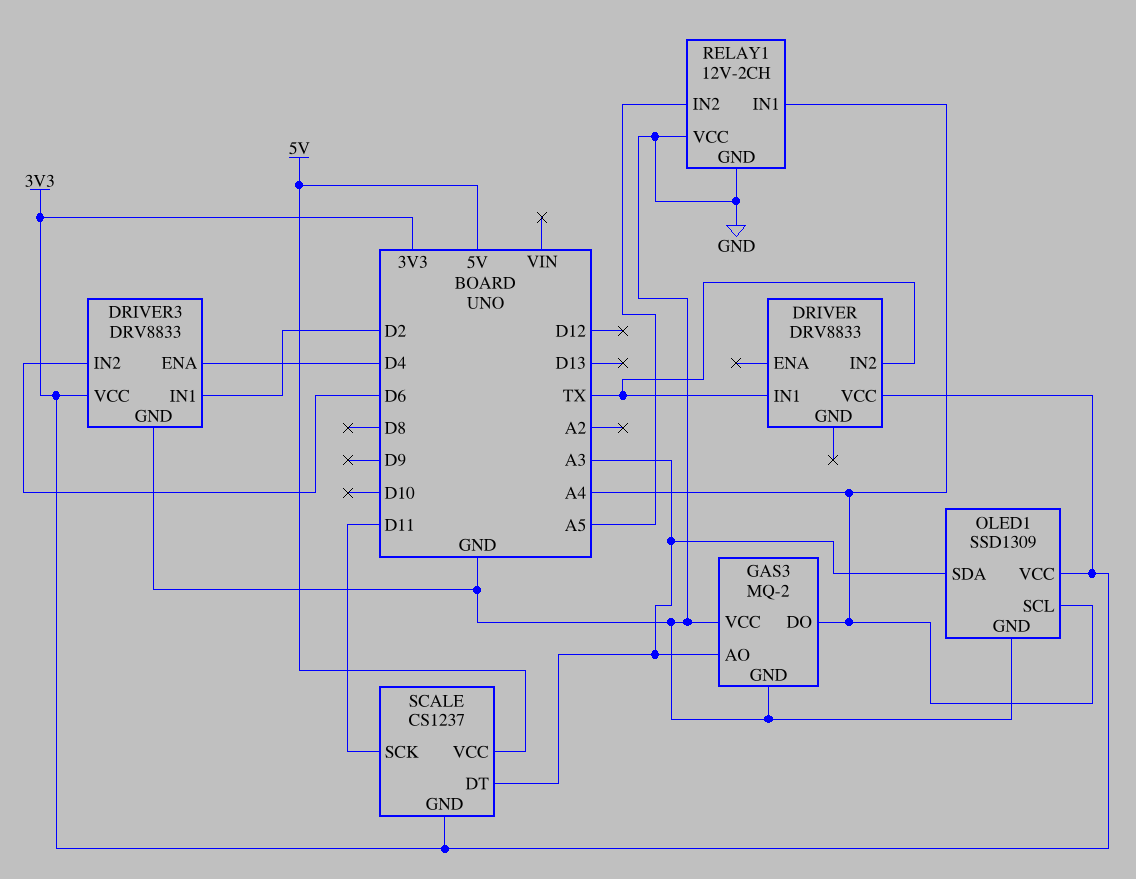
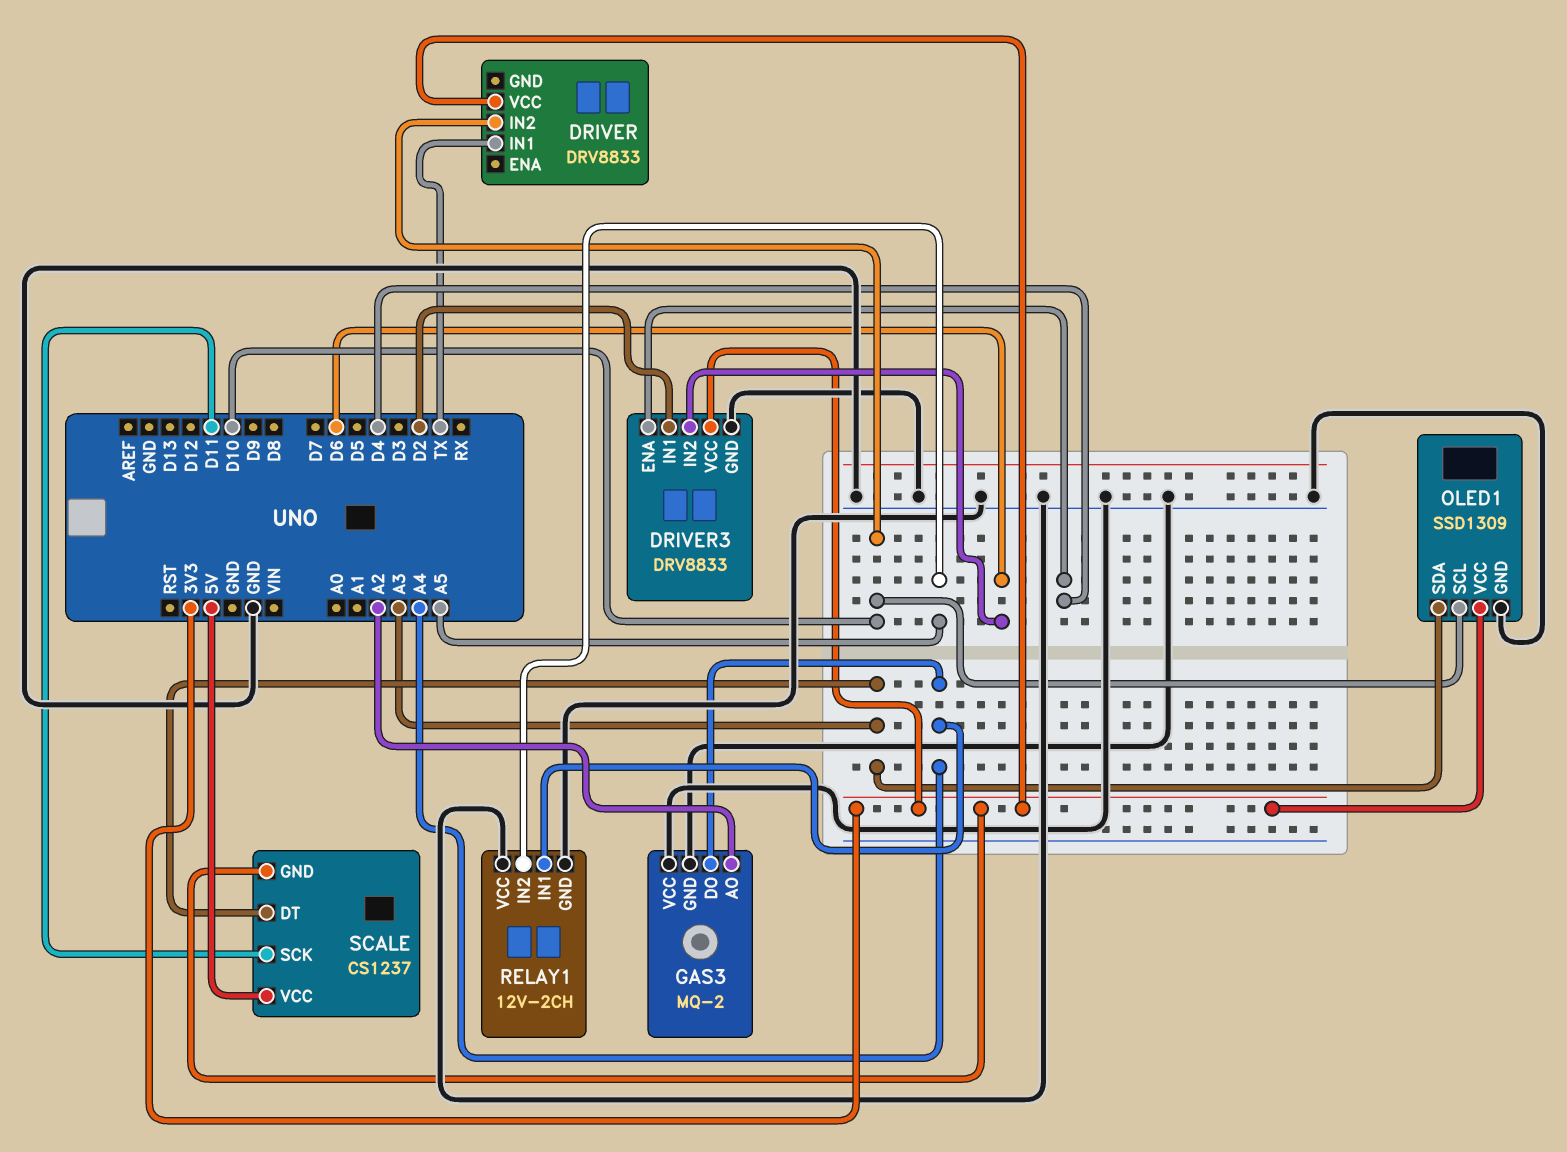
DRIVER pin IN2: TX -> D10
GAS3 pin AO: A3 -> A2
OLED1 pin SCL: A4 -> D10

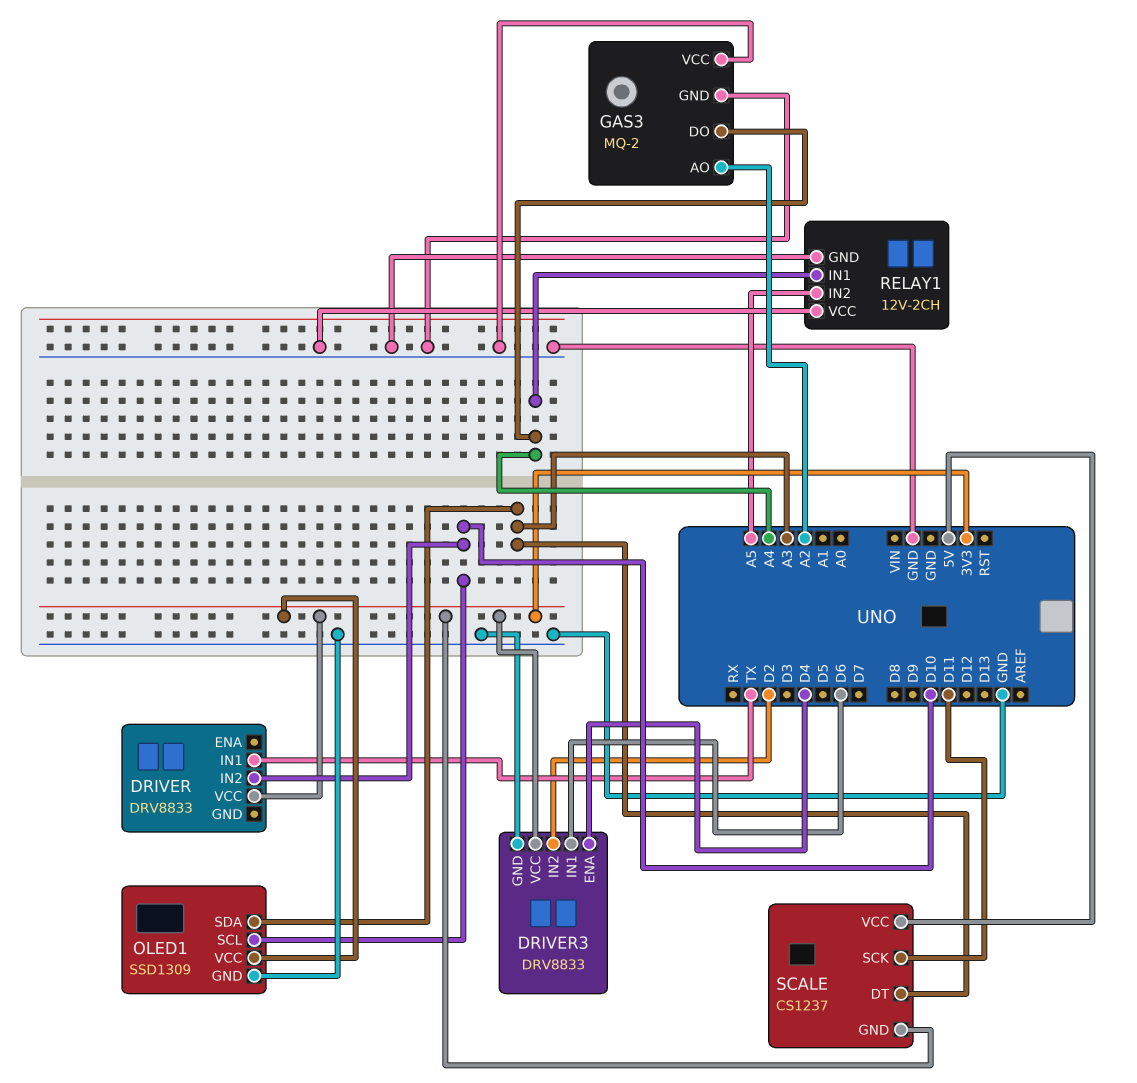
DRIVER3 pin IN1: D2 -> D6
DRIVER3 pin IN2: D6 -> D2

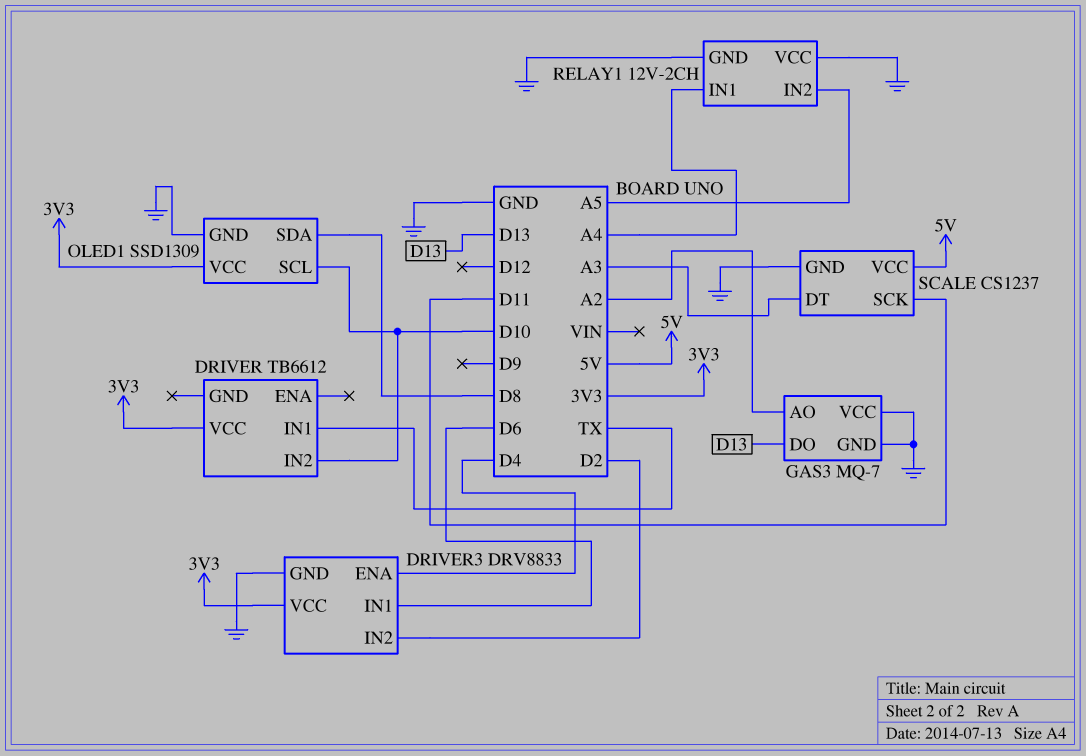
DRIVER: DRV8833 -> TB6612
GAS3: MQ-2 -> MQ-7
GAS3 pin DO: A4 -> D13
OLED1 pin SDA: A3 -> D8
SCALE pin GND: 3V3 -> GND

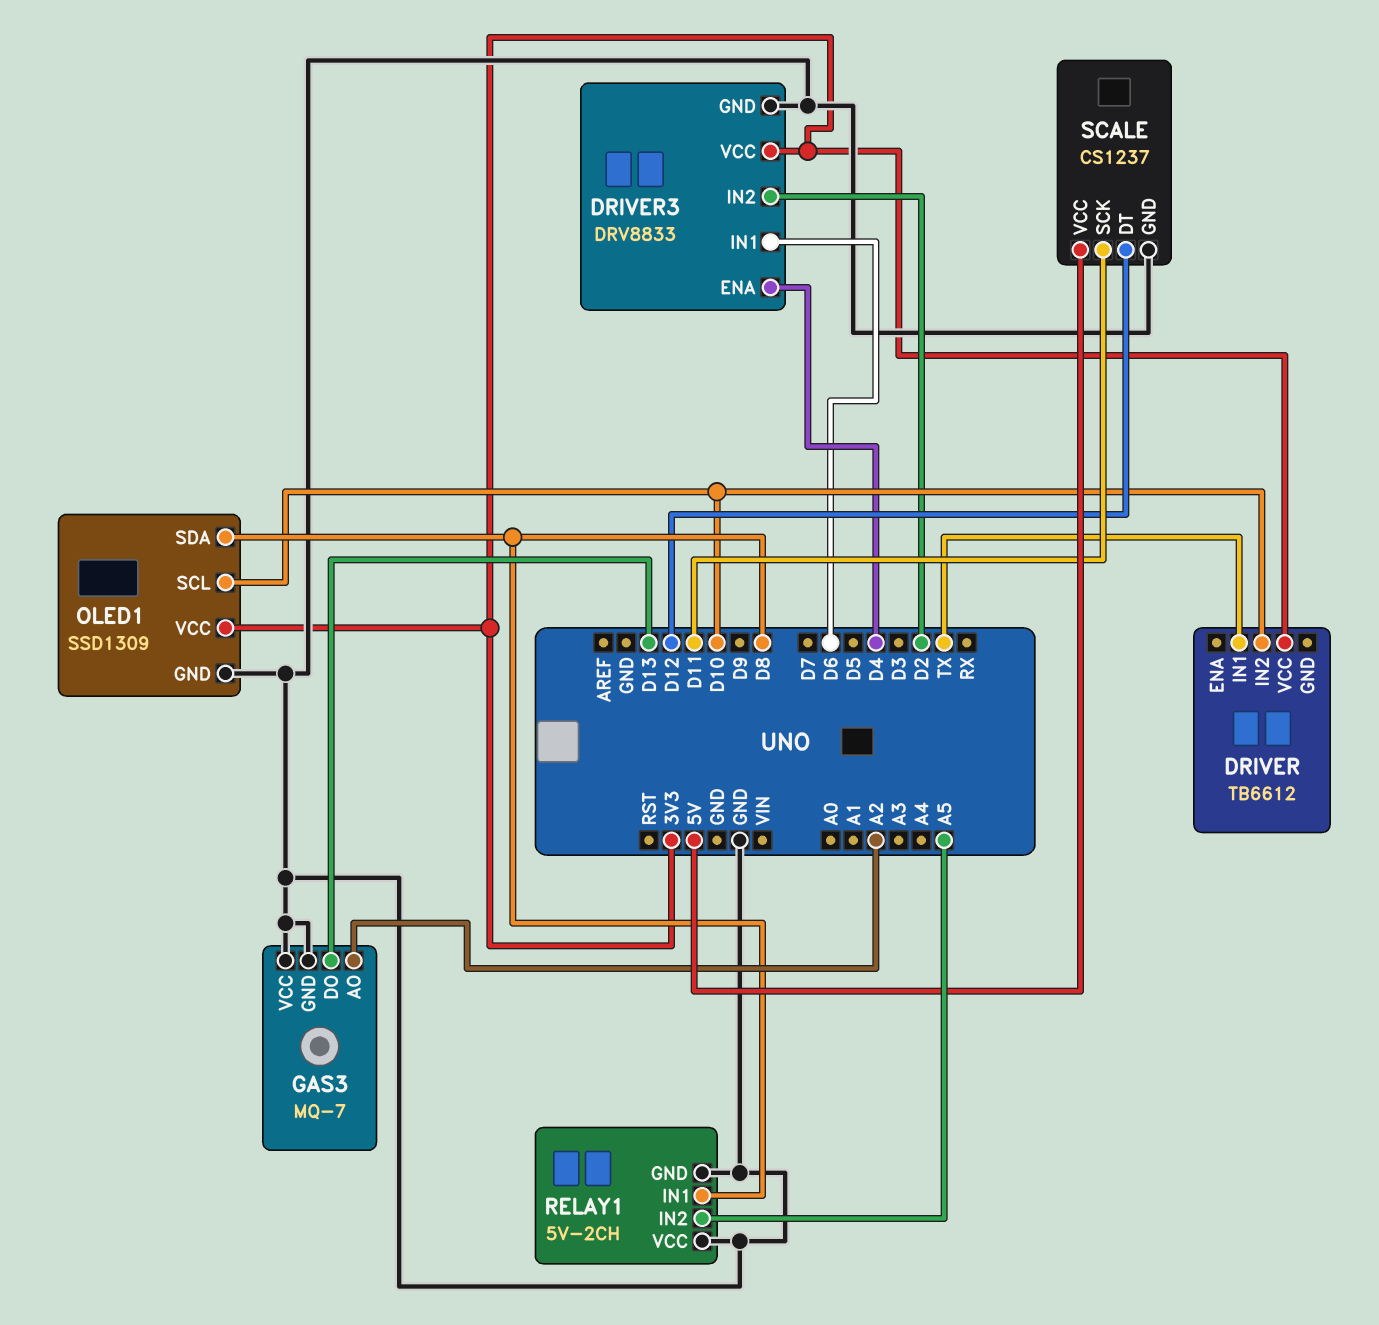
RELAY1: 12V-2CH -> 5V-2CH
RELAY1 pin IN1: A4 -> D8
SCALE pin DT: A3 -> D12

